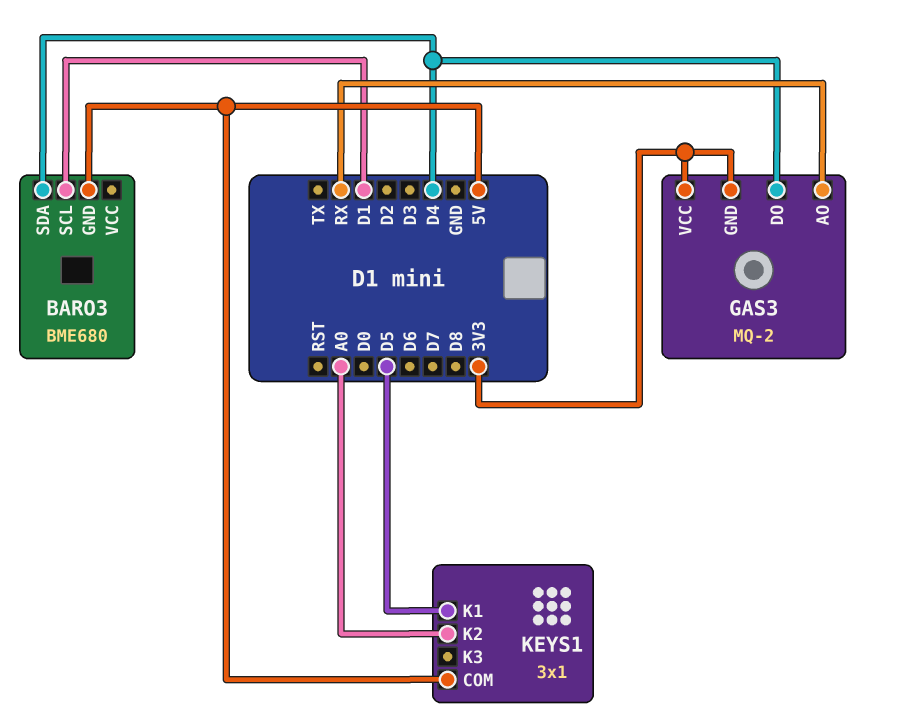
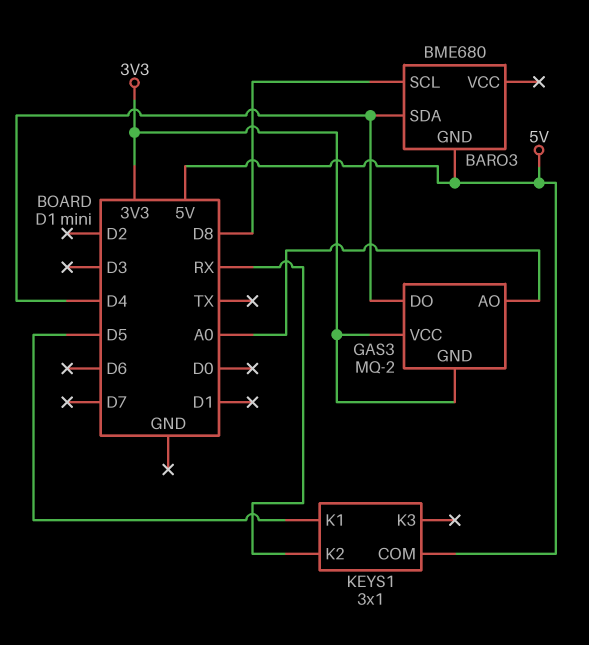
BARO3 pin SCL: D1 -> D8
GAS3 pin AO: RX -> A0
KEYS1 pin K2: A0 -> RX

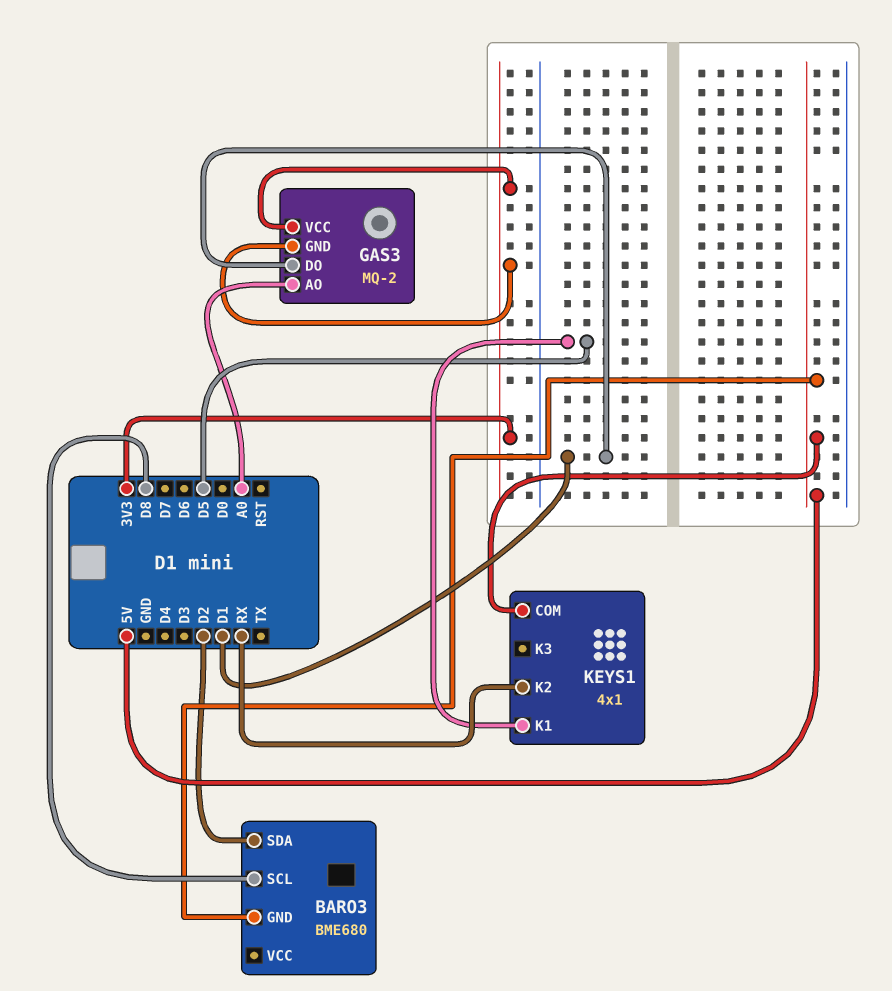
BARO3 pin SDA: D4 -> D2
GAS3 pin DO: D4 -> D1
KEYS1: 3x1 -> 4x1

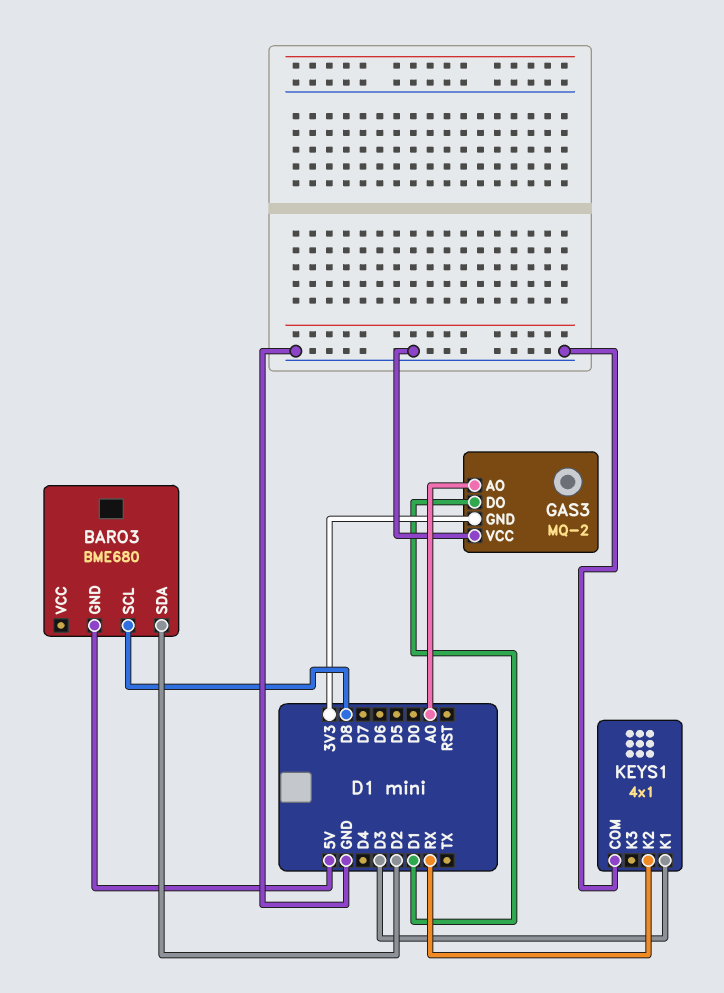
GAS3 pin VCC: 3V3 -> GND
KEYS1 pin COM: 5V -> GND
KEYS1 pin K1: D5 -> D3

